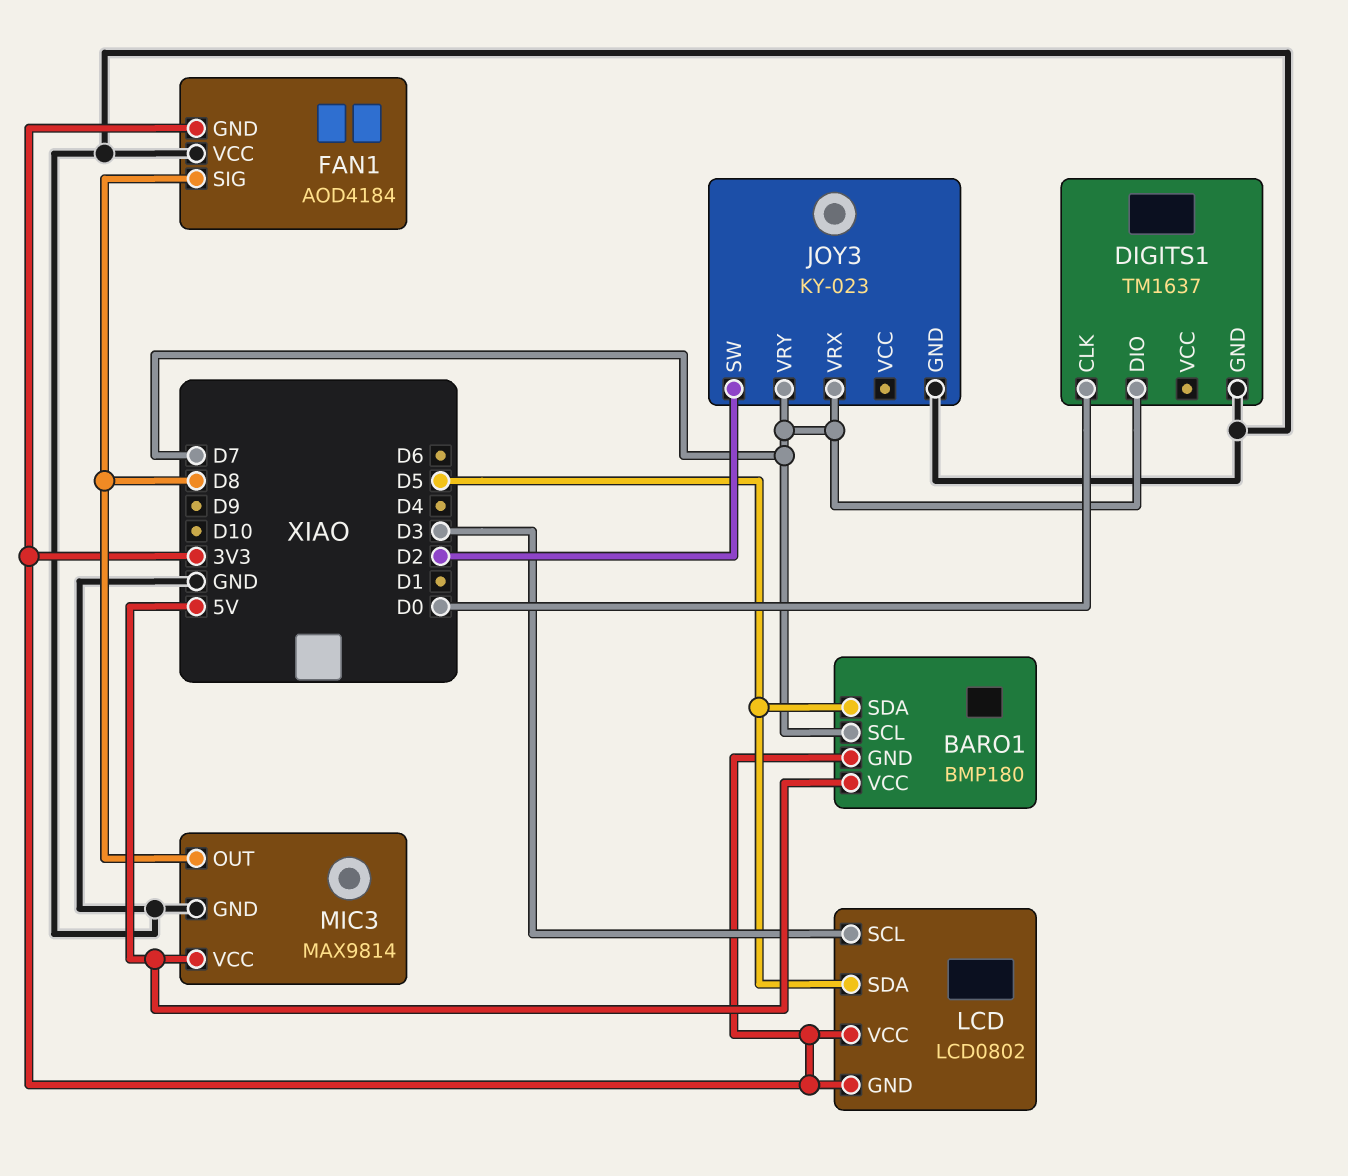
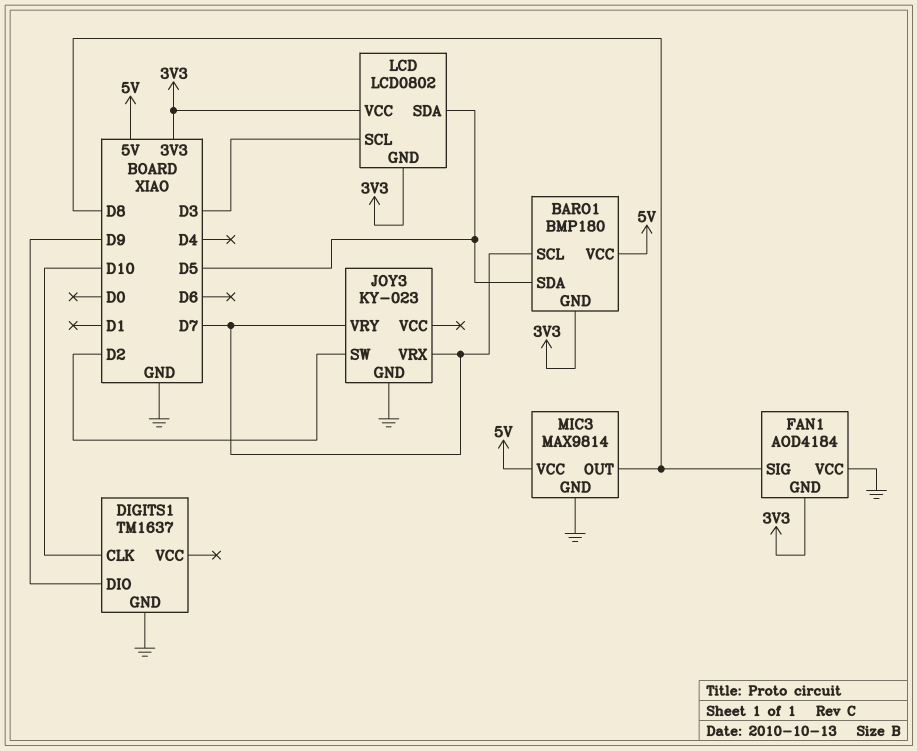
DIGITS1 pin CLK: D0 -> D10
DIGITS1 pin DIO: D7 -> D9

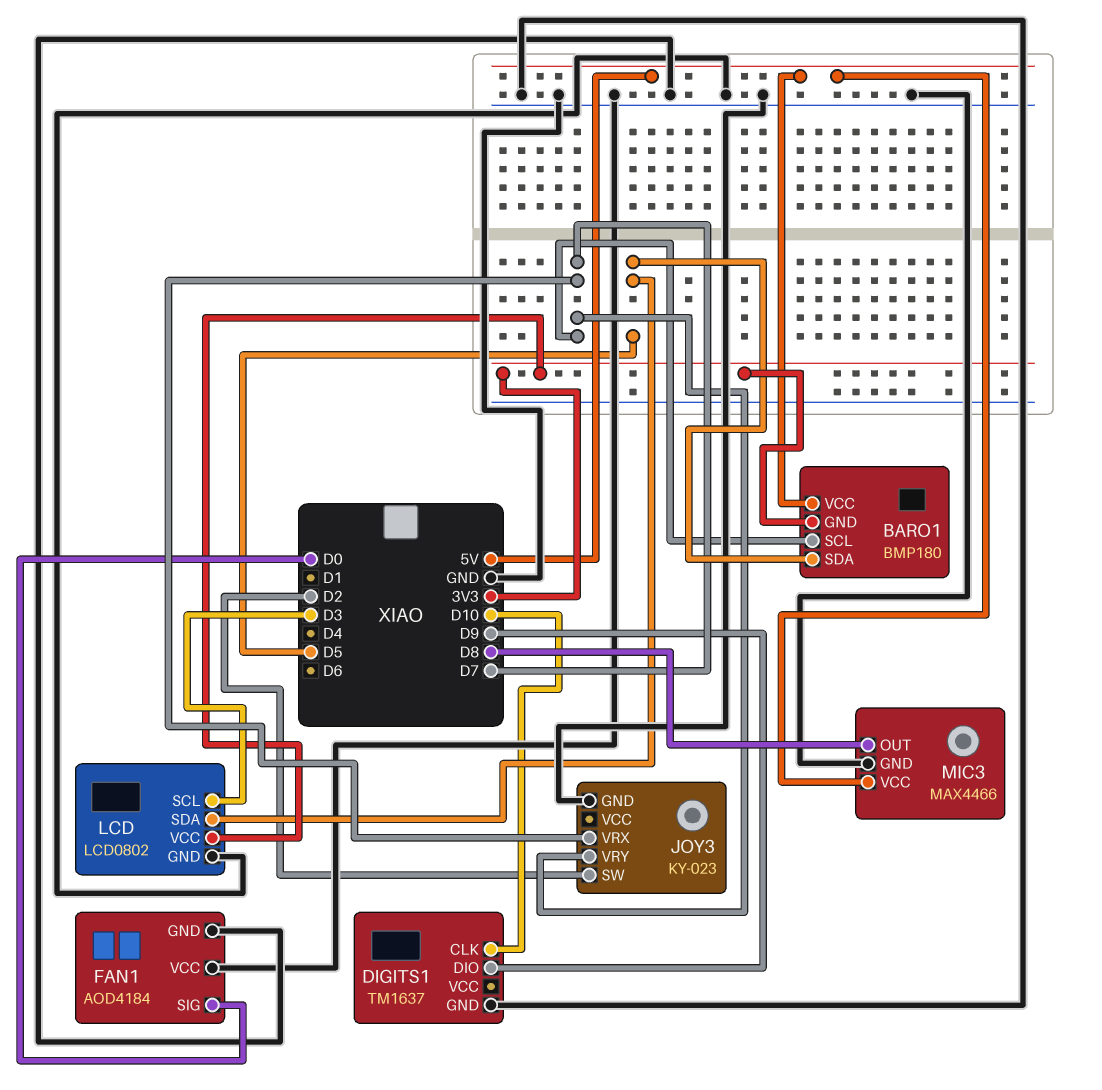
FAN1 pin GND: 3V3 -> GND
FAN1 pin SIG: D8 -> D0
LCD pin GND: 3V3 -> GND
MIC3: MAX9814 -> MAX4466

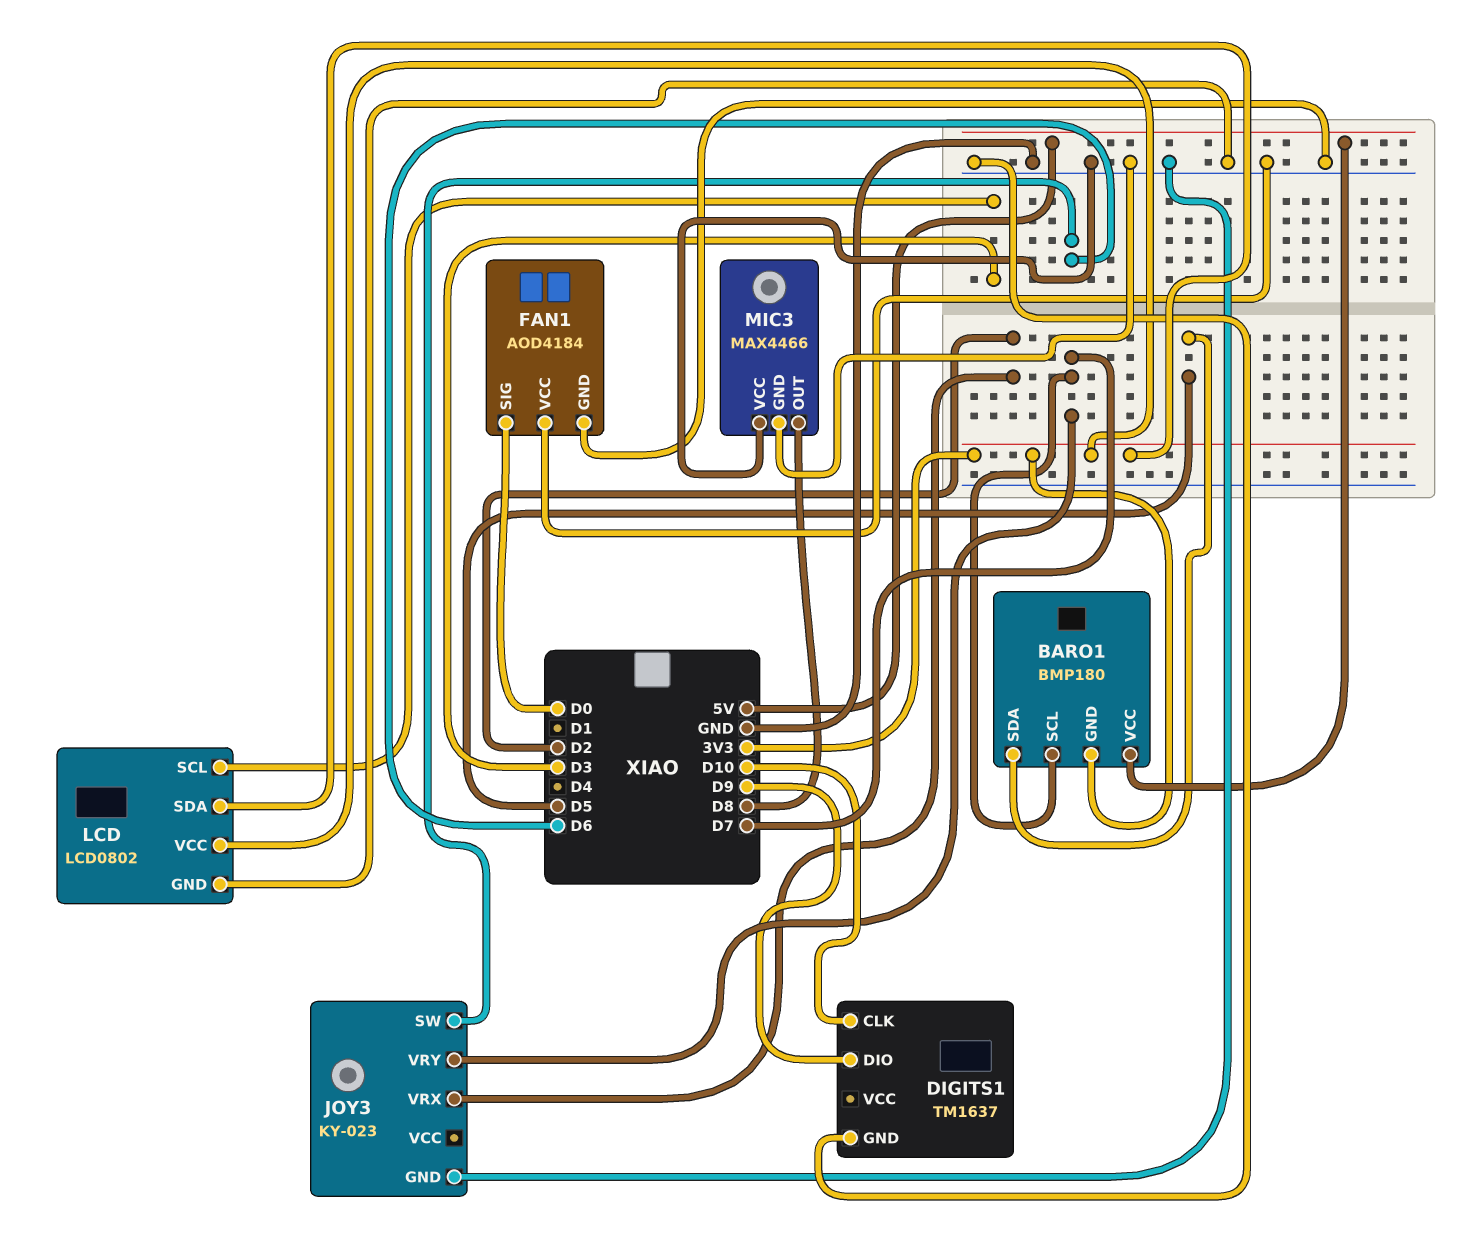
JOY3 pin SW: D2 -> D6
JOY3 pin VRX: D7 -> D2
LCD pin SDA: D5 -> 3V3
MIC3 pin VCC: 5V -> GND

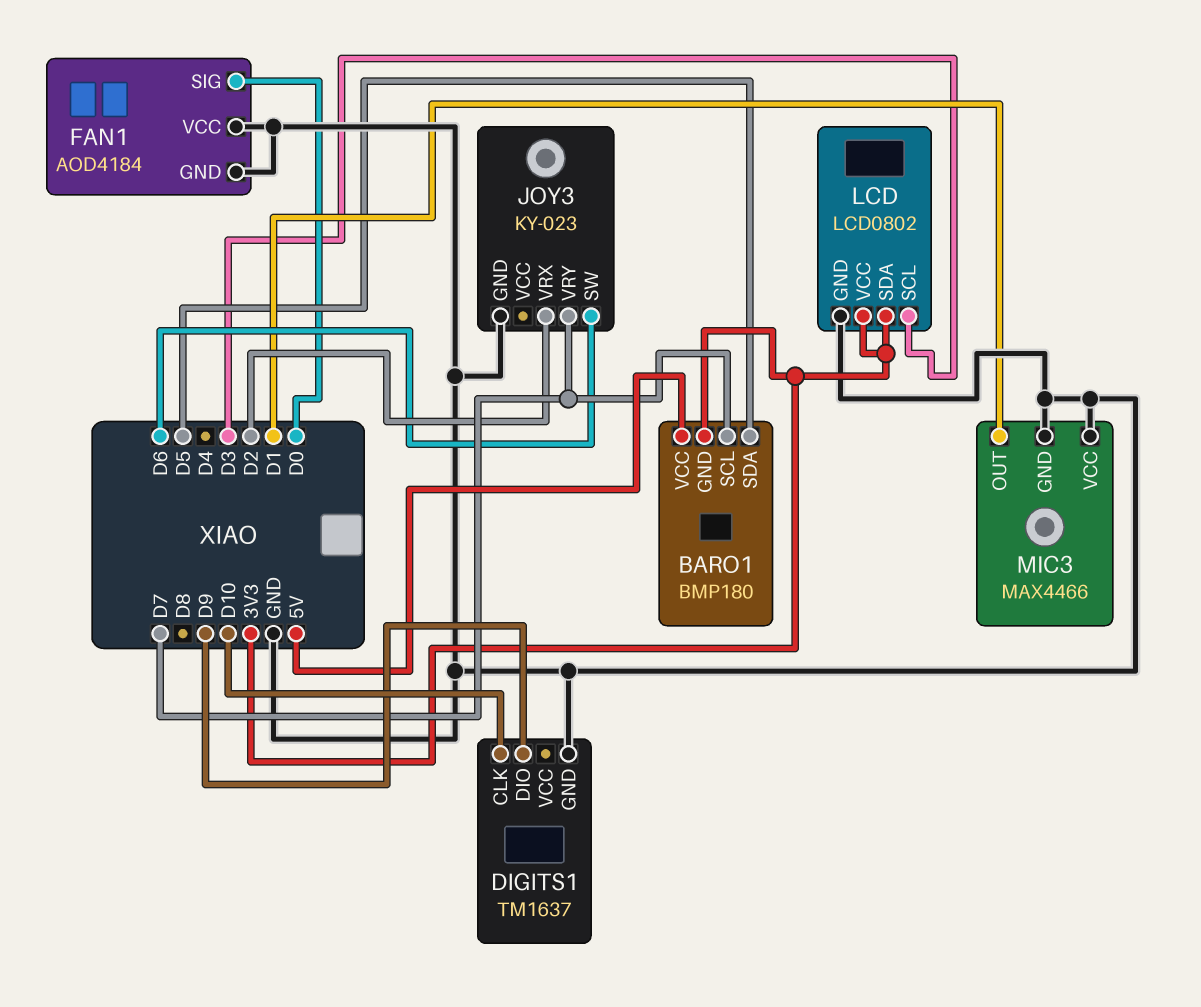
MIC3 pin OUT: D8 -> D1

